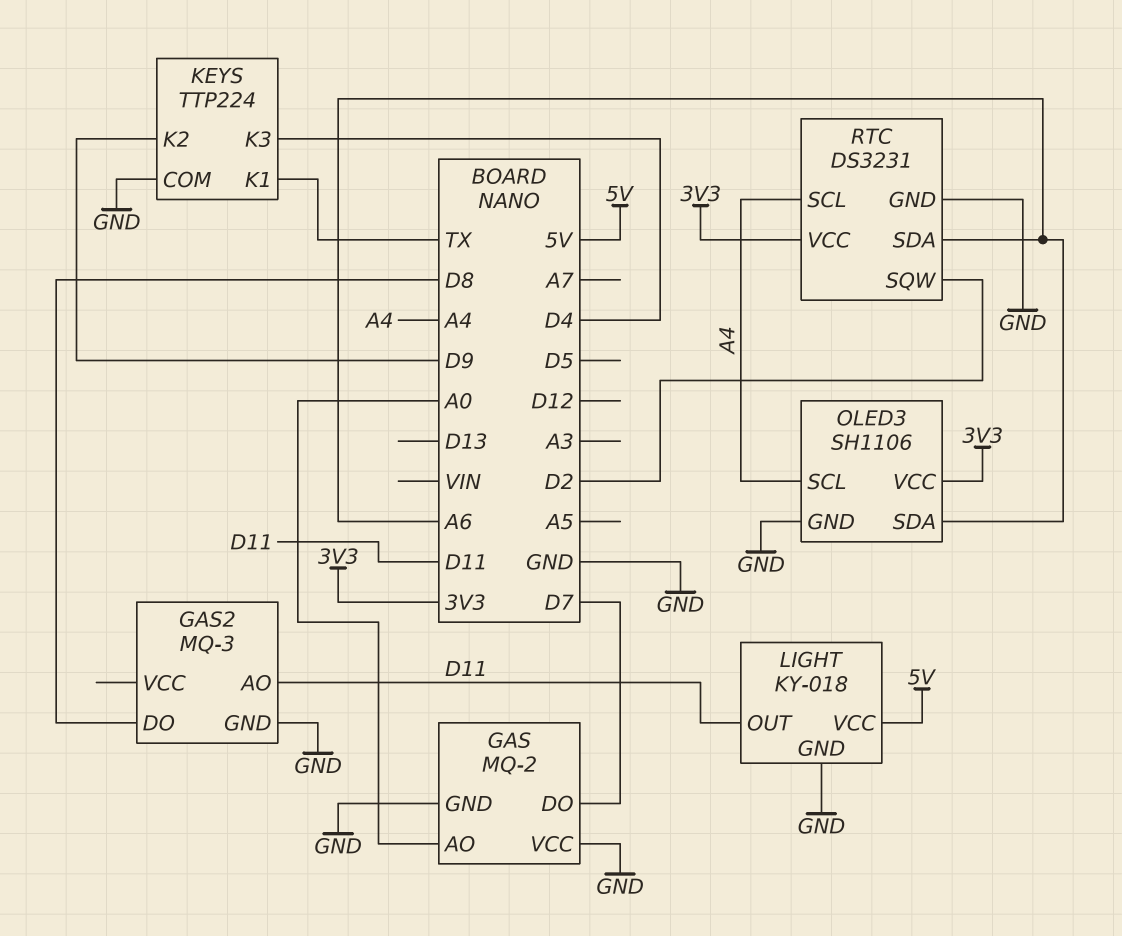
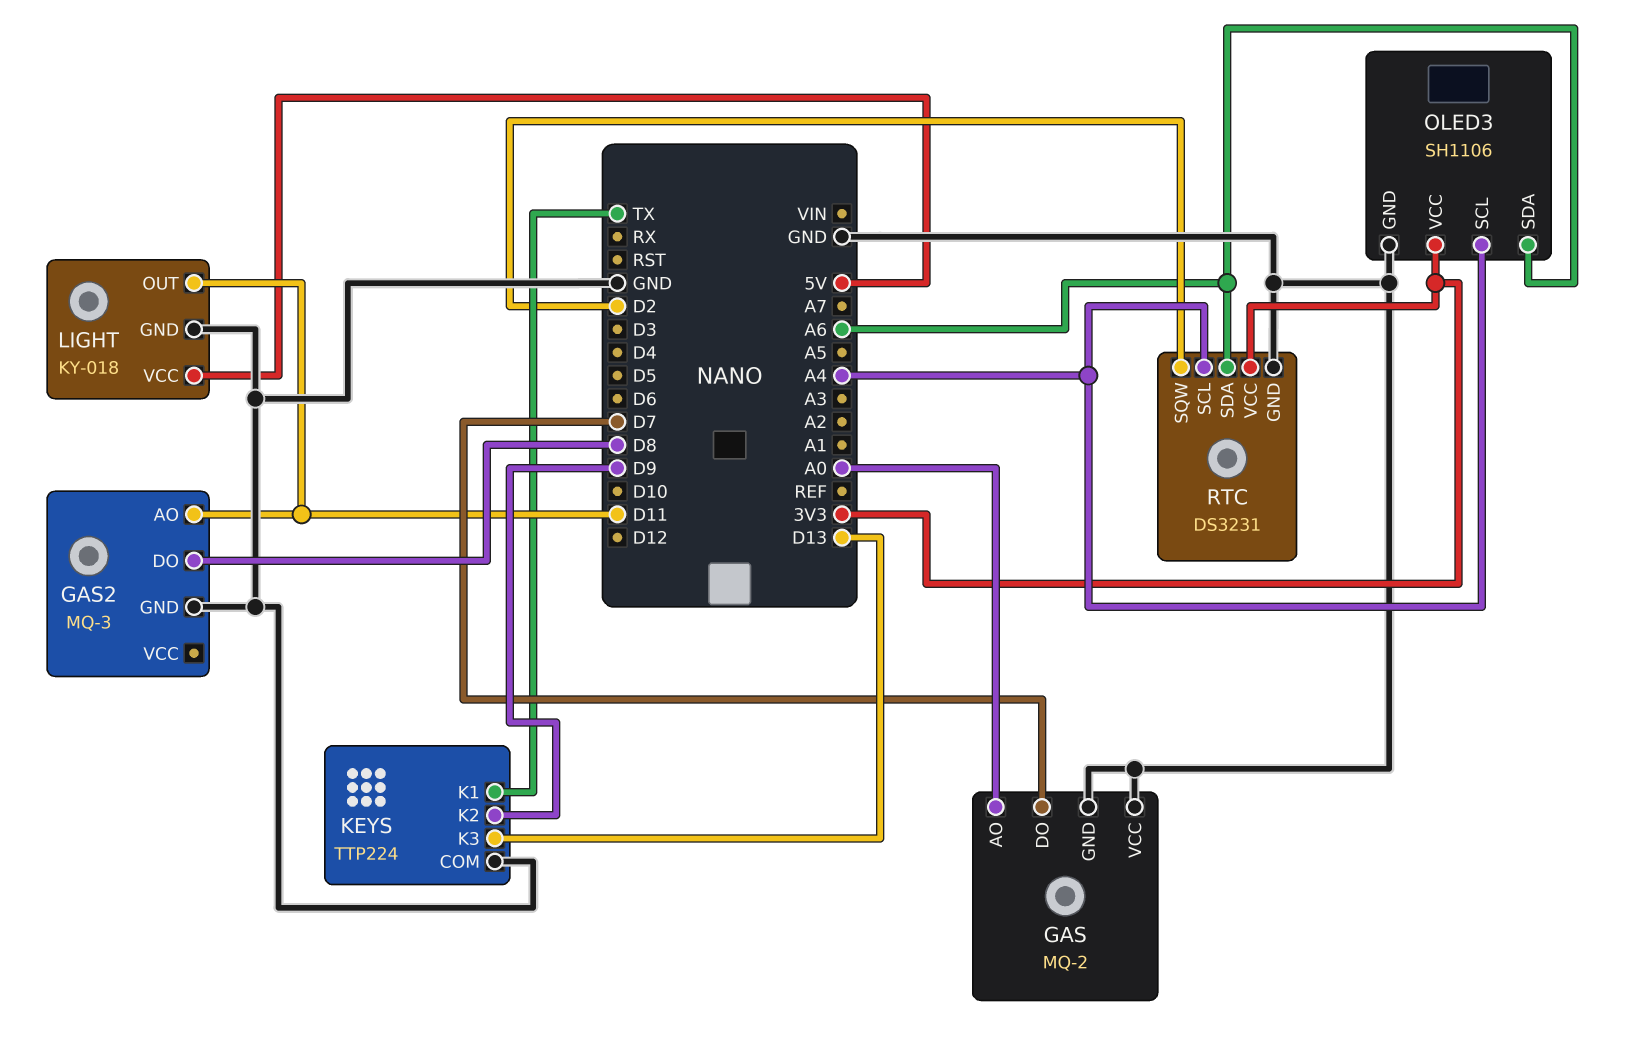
KEYS pin K3: D4 -> D13

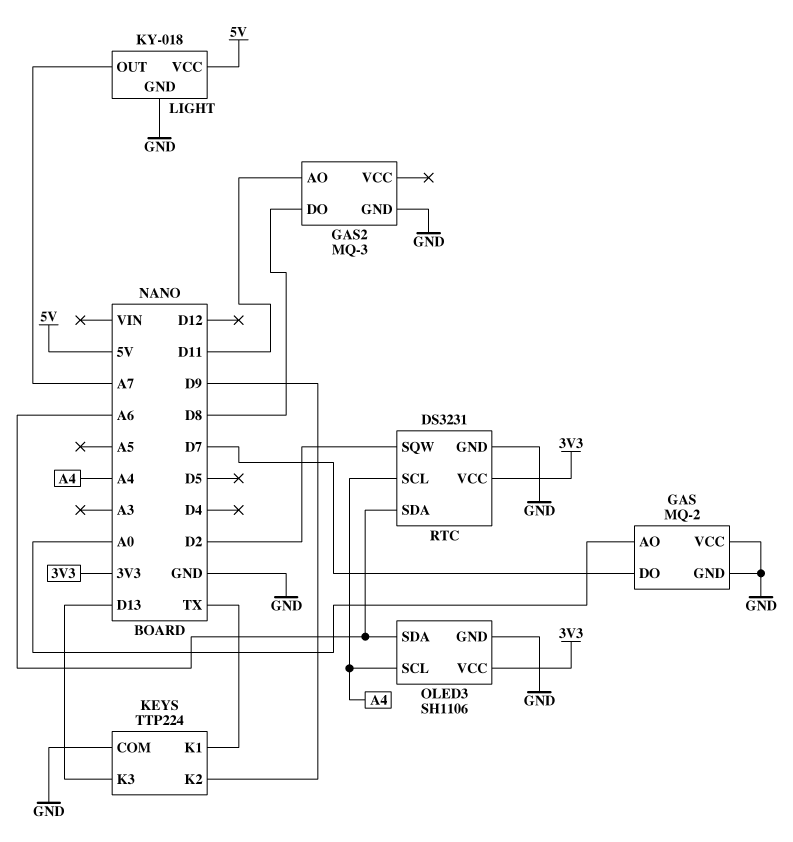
LIGHT pin OUT: D11 -> A7

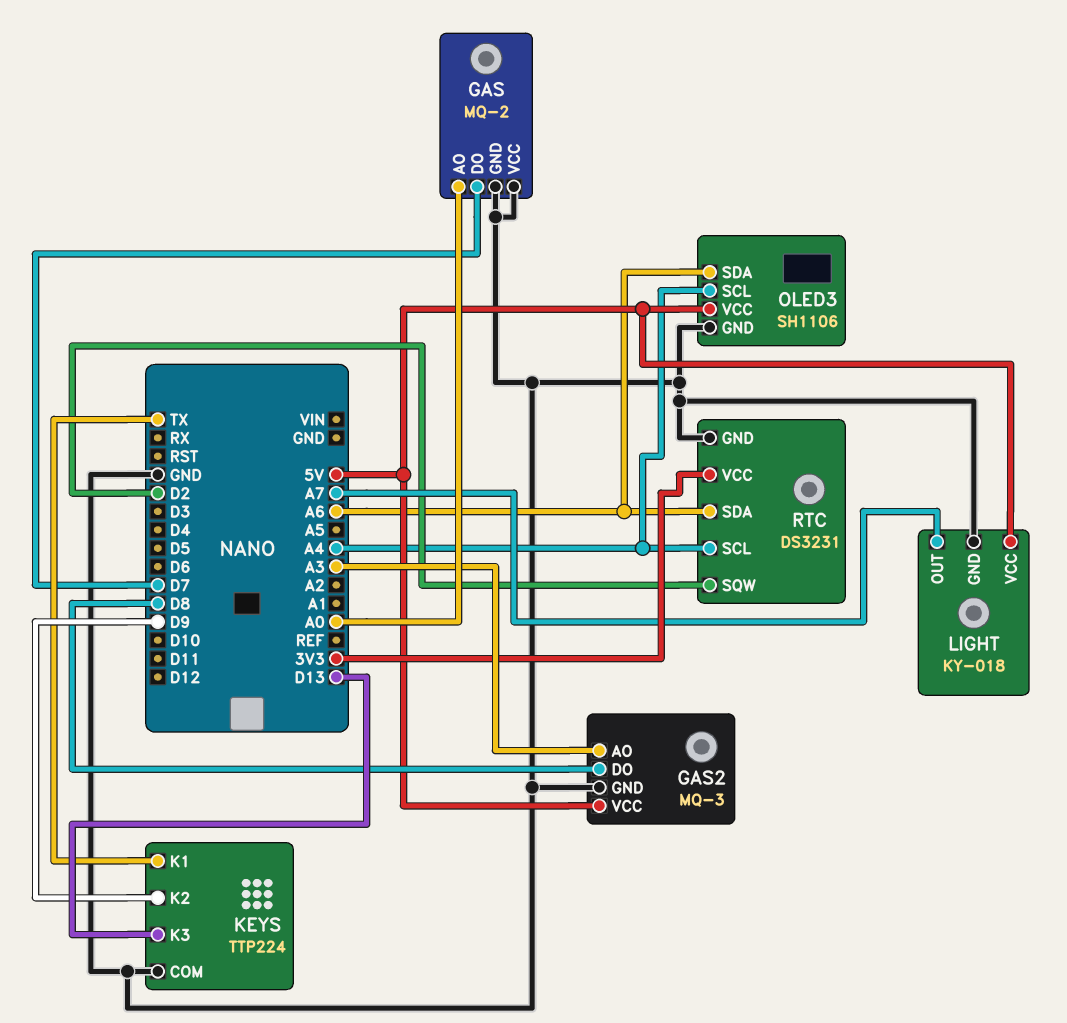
GAS2 pin AO: D11 -> A3
GAS2 pin VCC: none -> 5V
OLED3 pin VCC: 3V3 -> 5V

